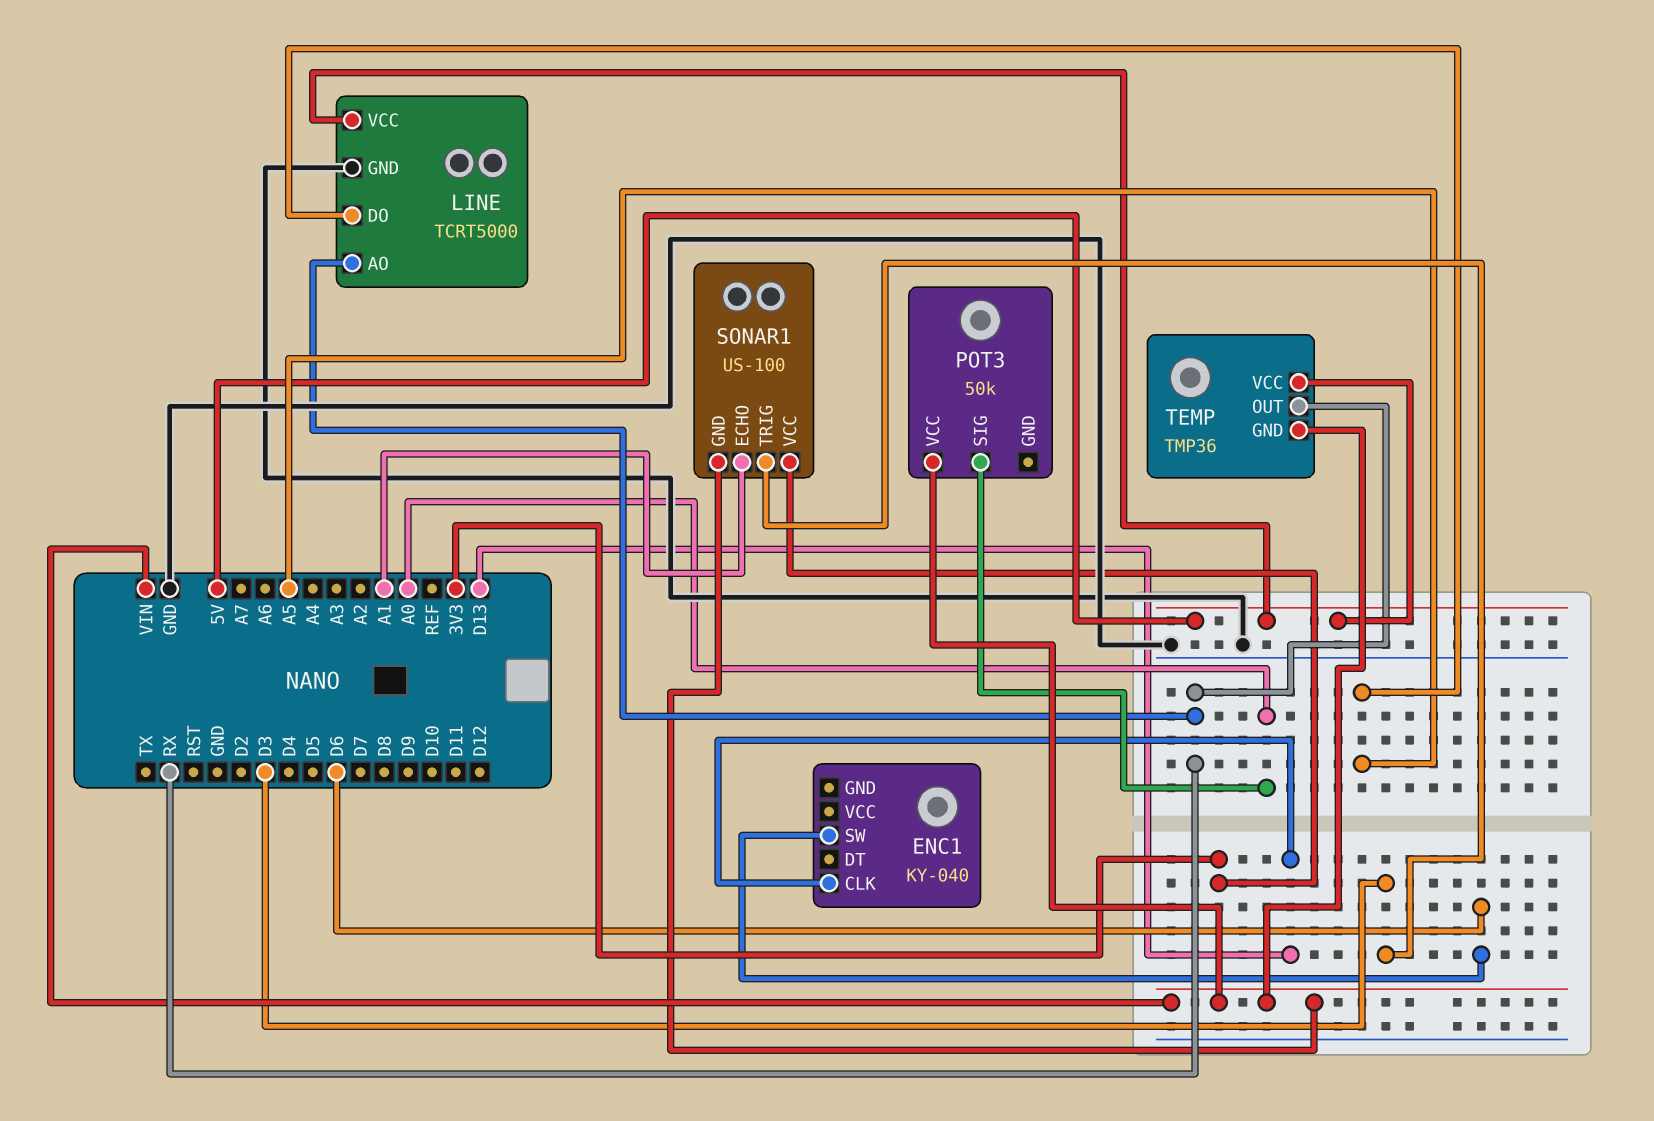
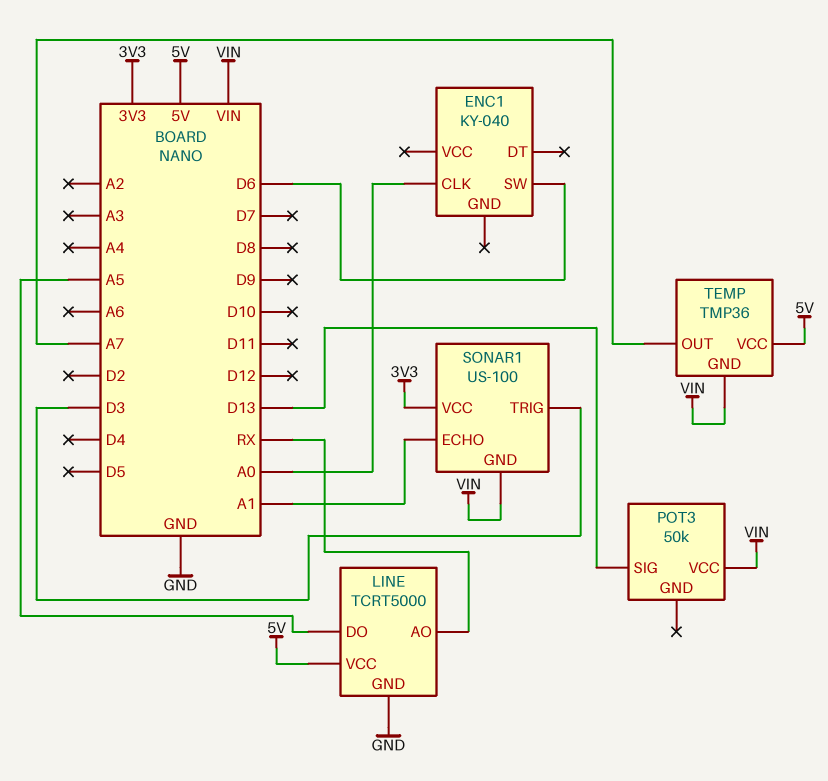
ENC1 pin CLK: D13 -> A0
POT3 pin SIG: A0 -> D13
TEMP pin OUT: RX -> A7

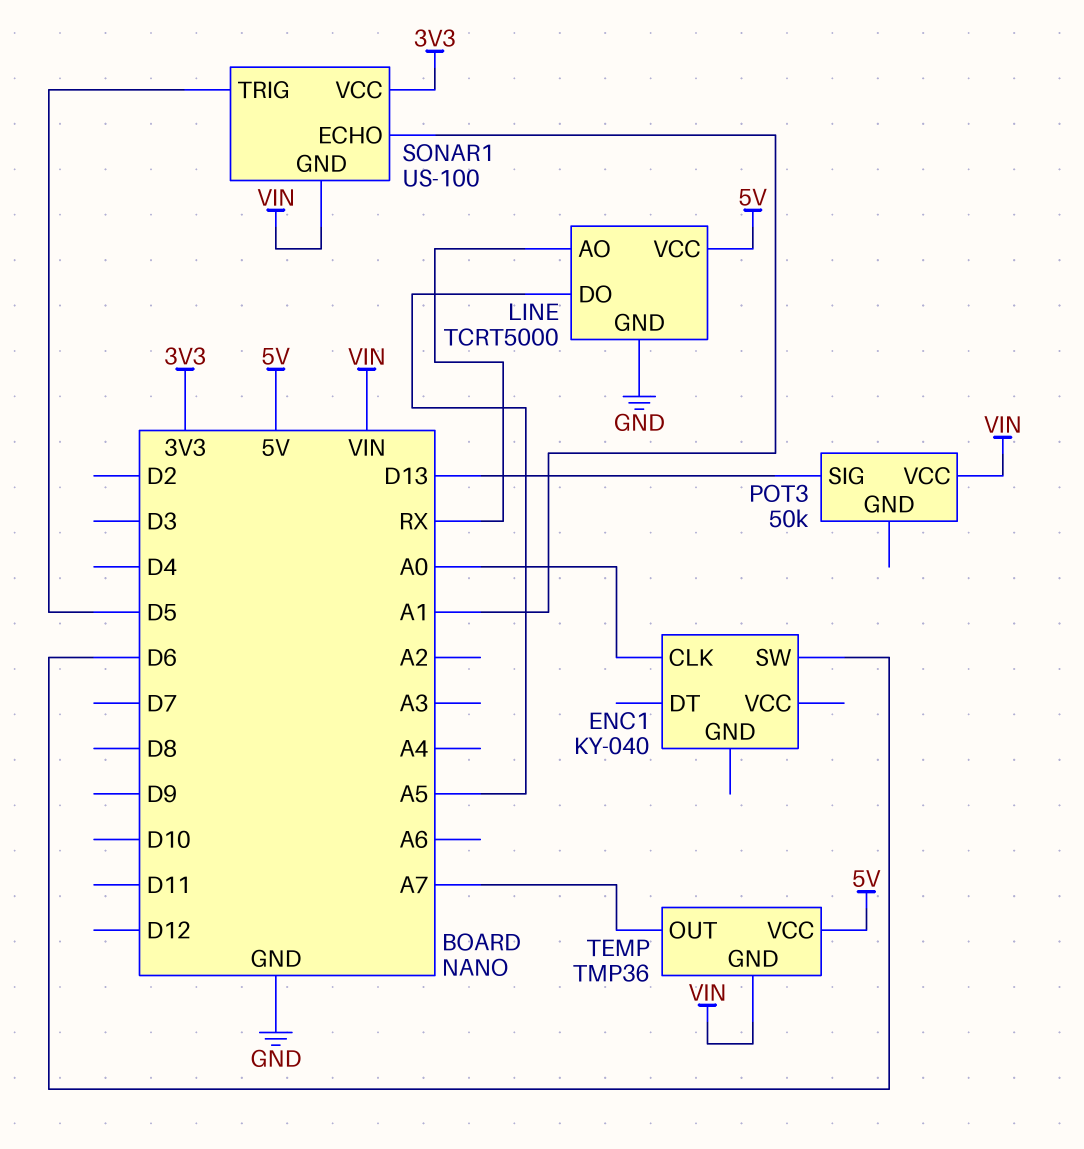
SONAR1 pin TRIG: D3 -> D5

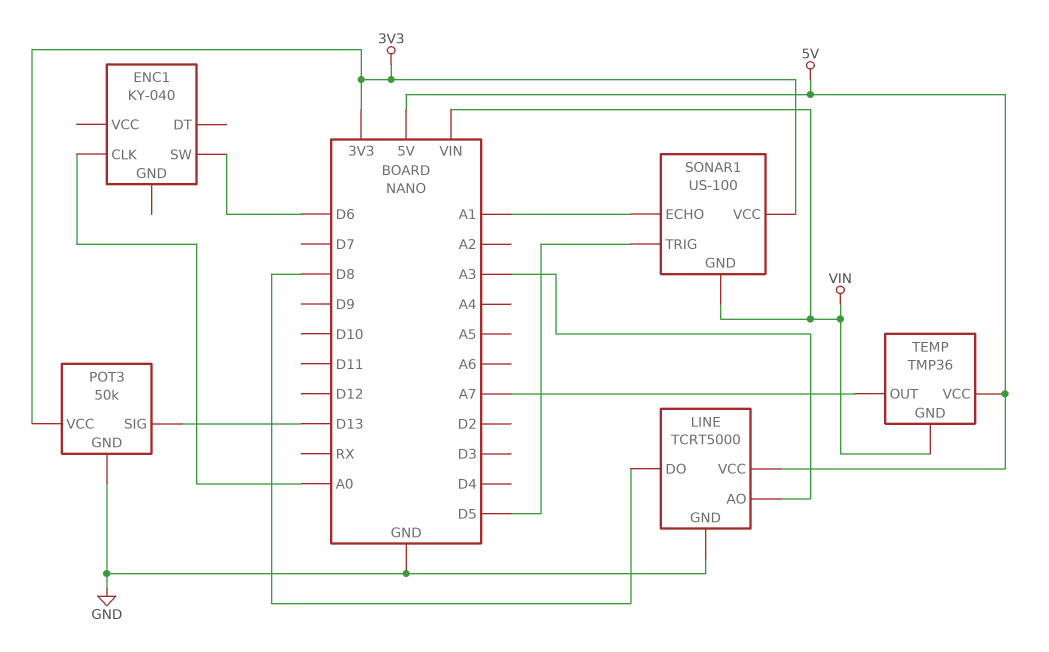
LINE pin AO: RX -> A3
LINE pin DO: A5 -> D8
POT3 pin GND: none -> GND
POT3 pin VCC: VIN -> 3V3

